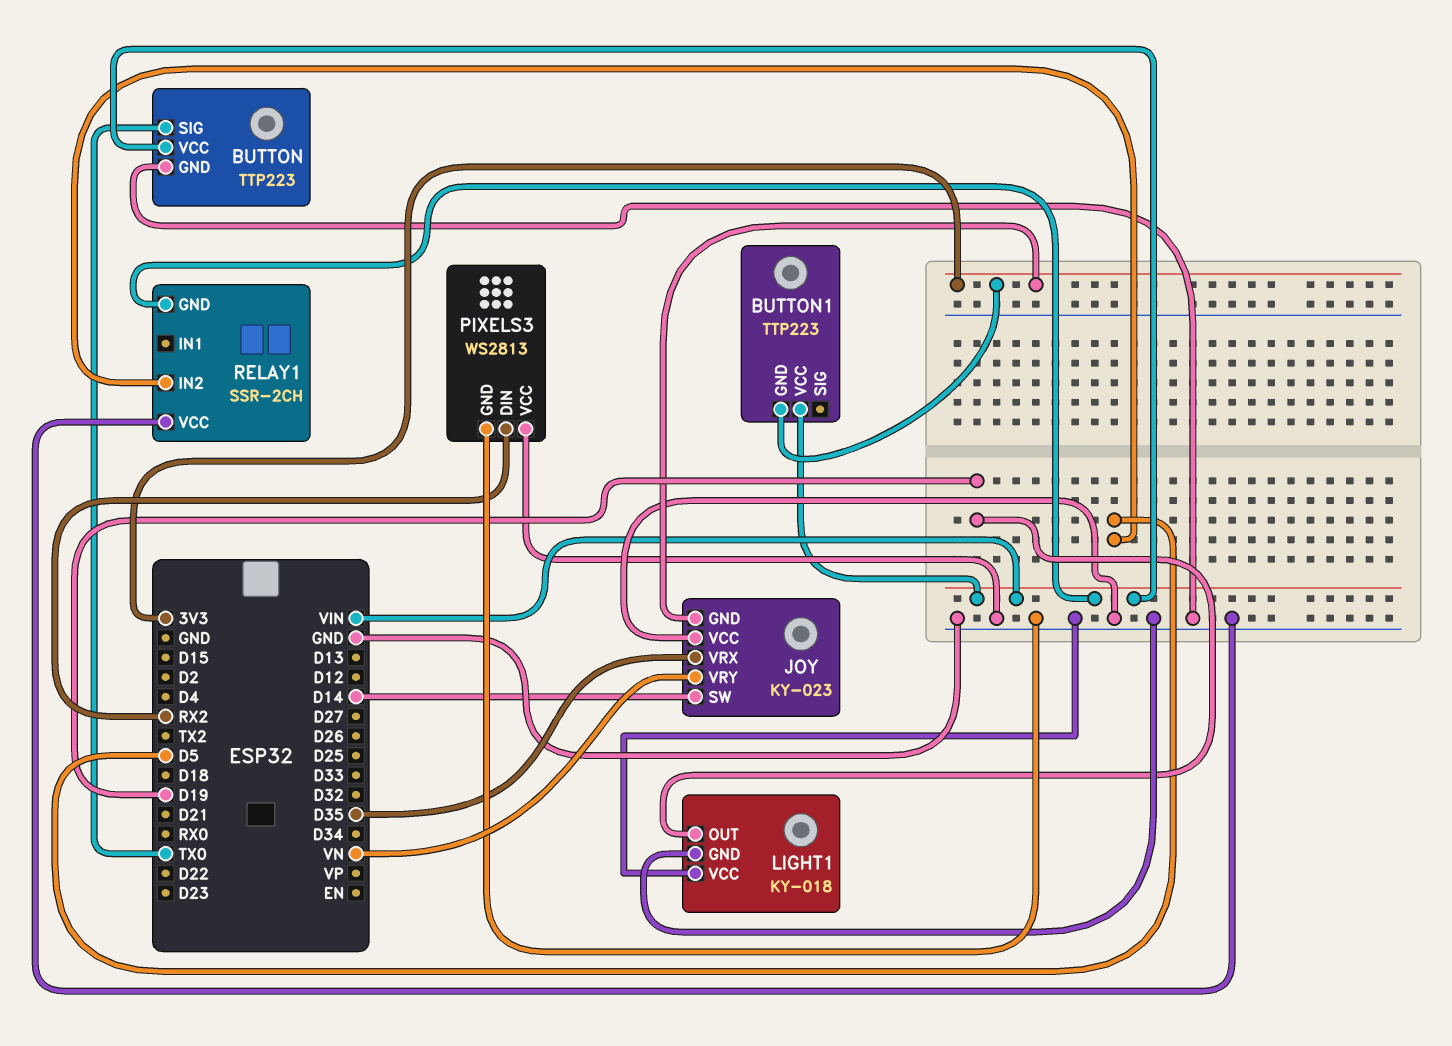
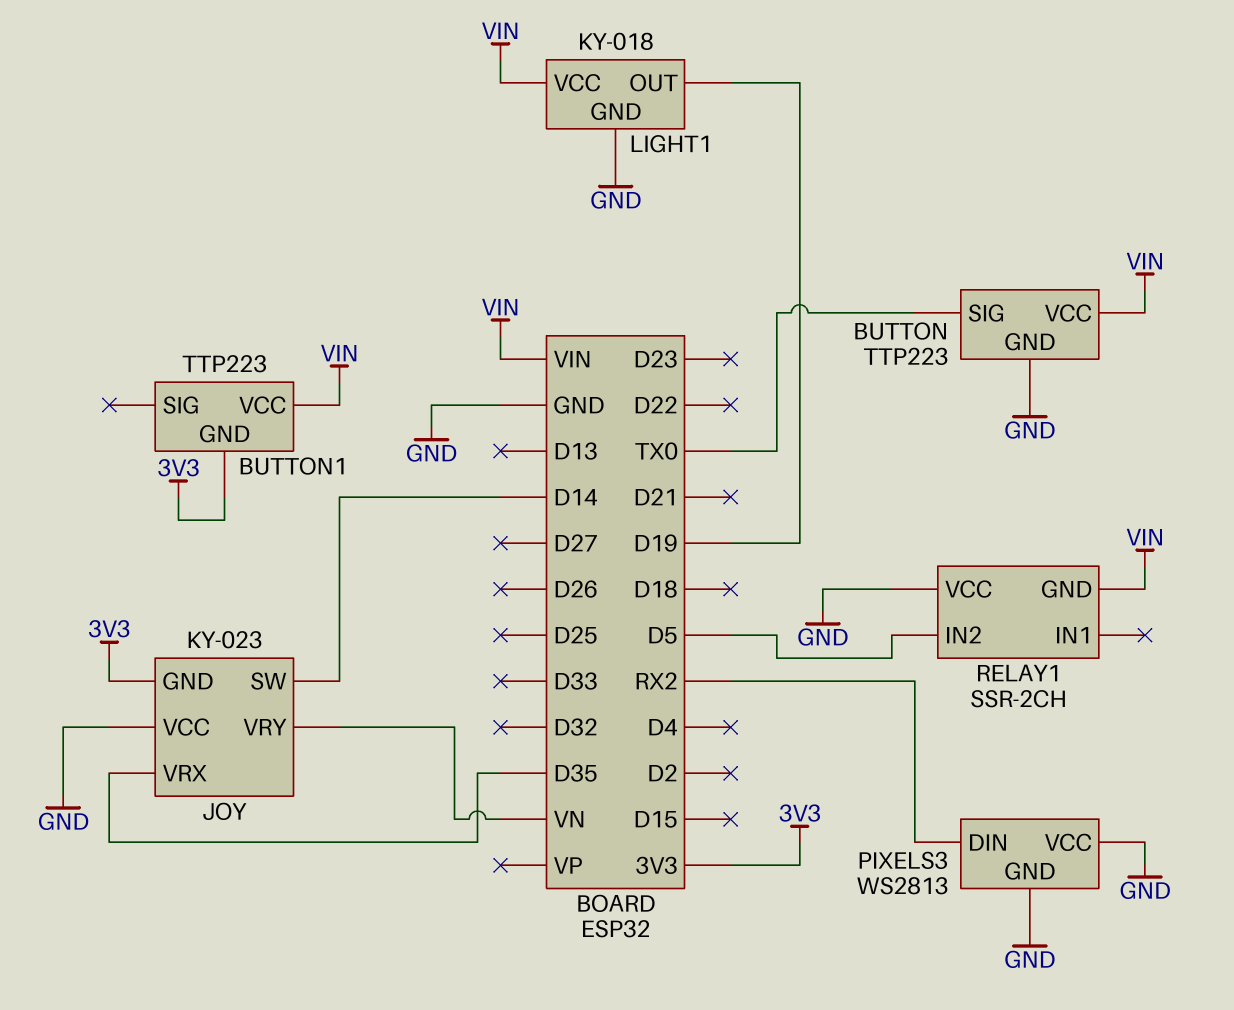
LIGHT1 pin VCC: GND -> VIN

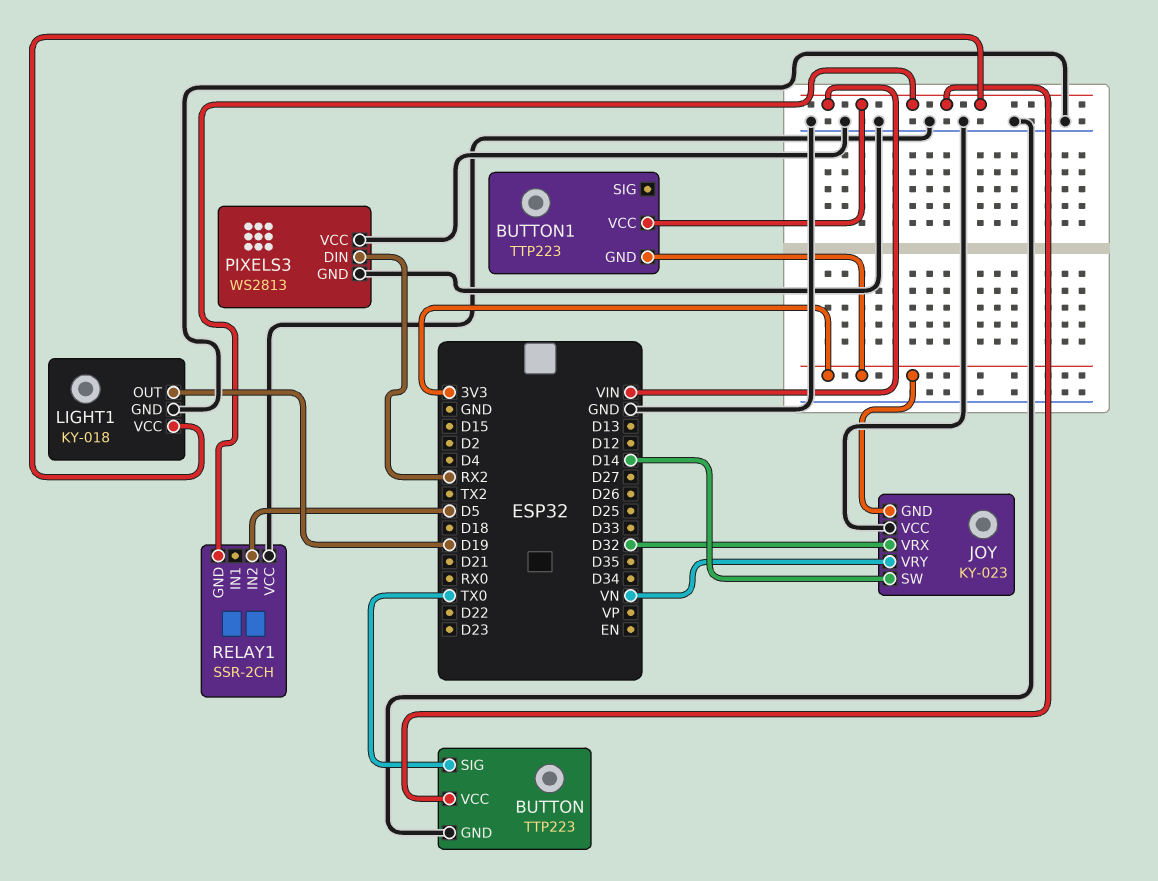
JOY pin VRX: D35 -> D32

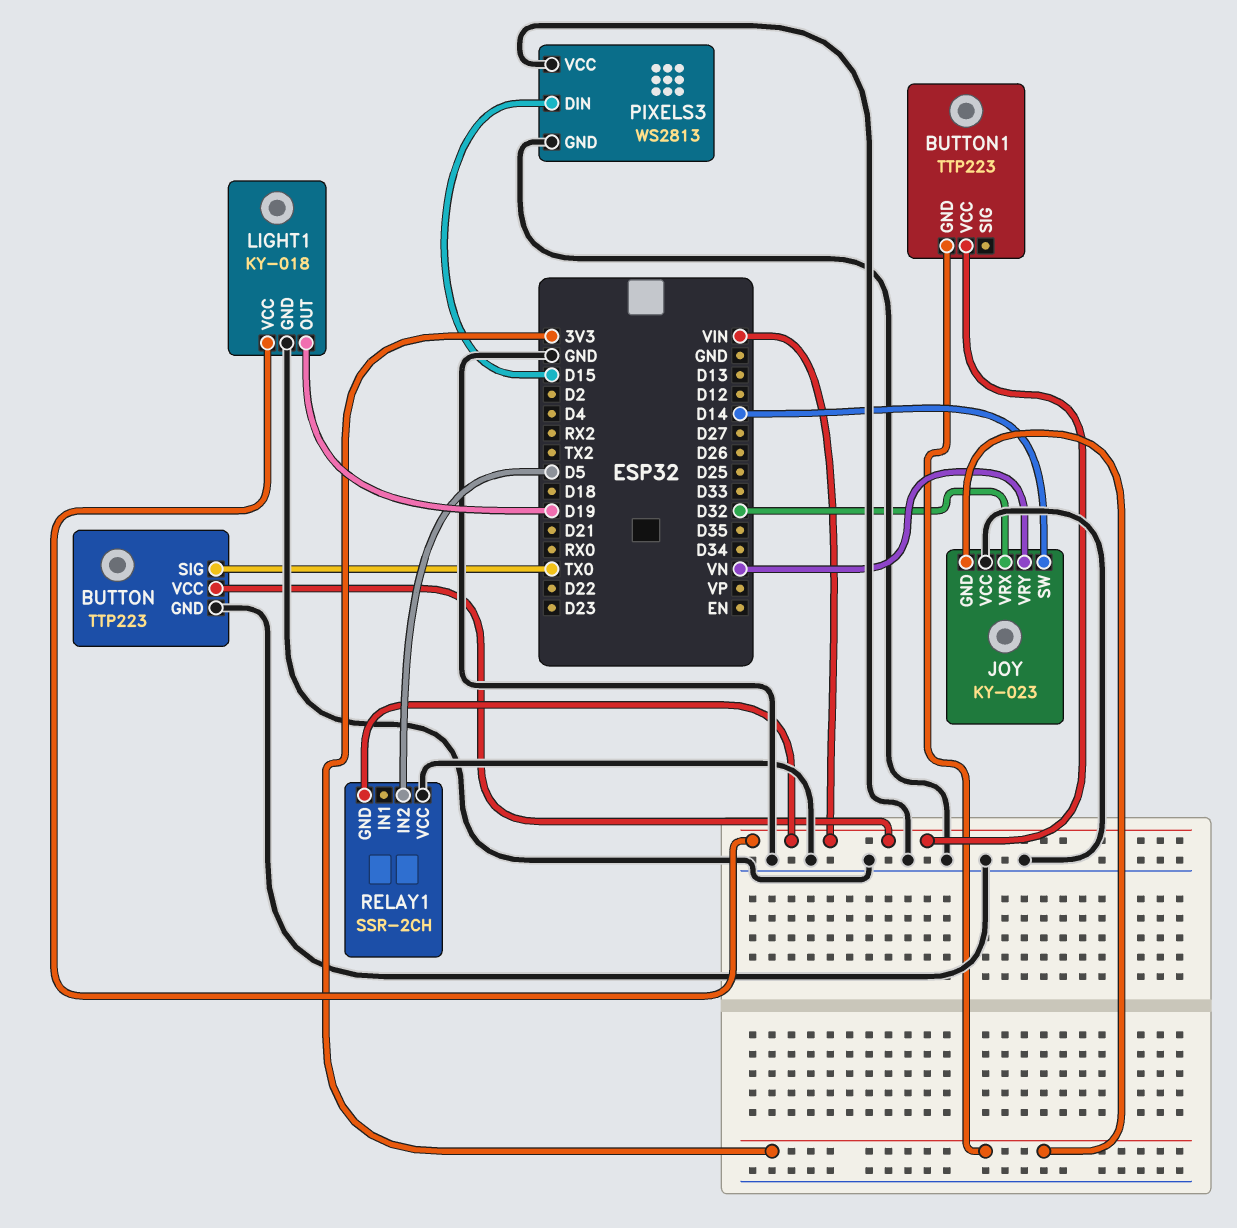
PIXELS3 pin DIN: RX2 -> D15

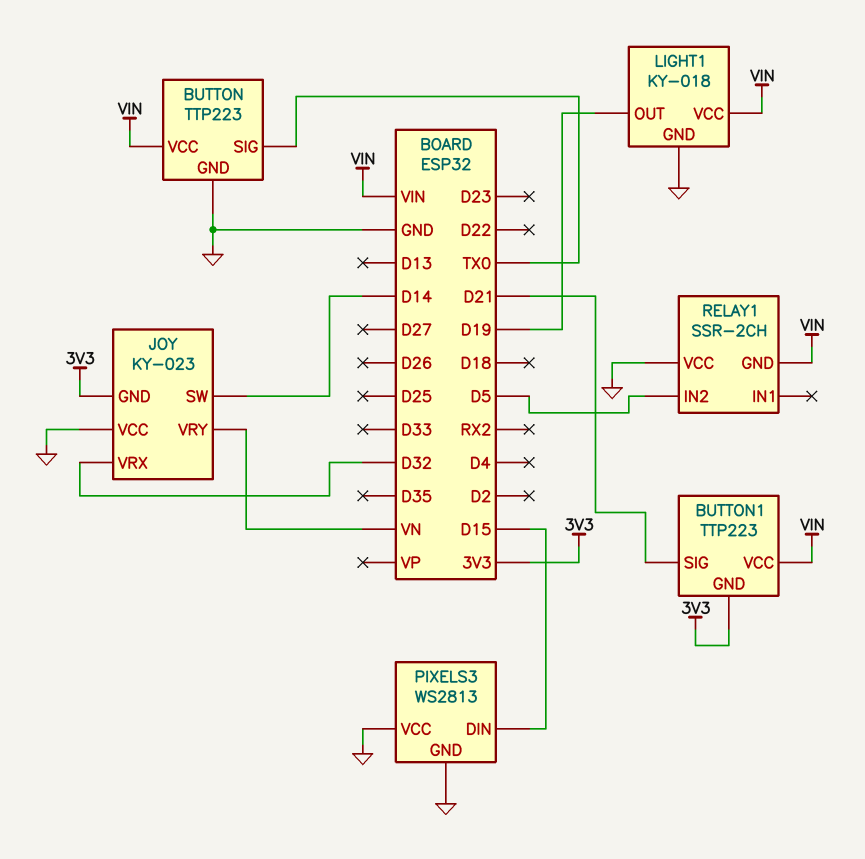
BUTTON1 pin SIG: none -> D21

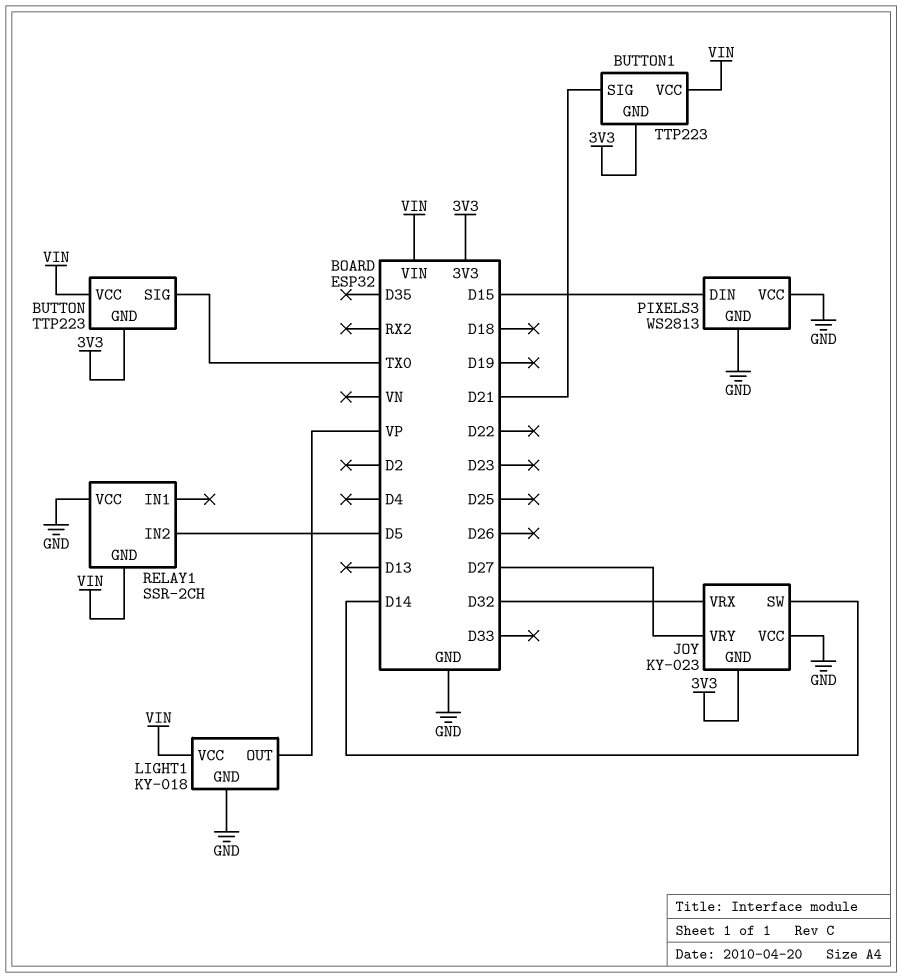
BUTTON pin GND: GND -> 3V3
JOY pin VRY: VN -> D27
LIGHT1 pin OUT: D19 -> VP

